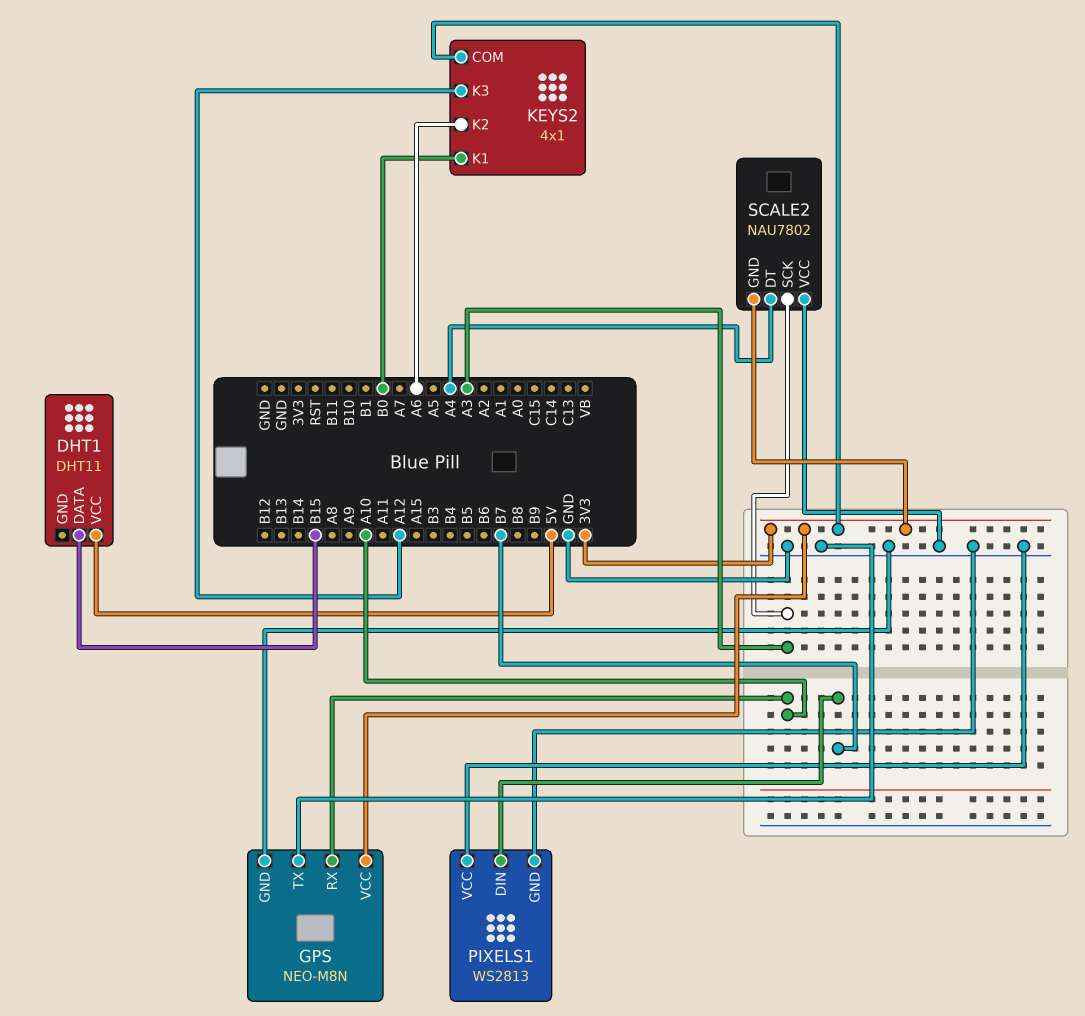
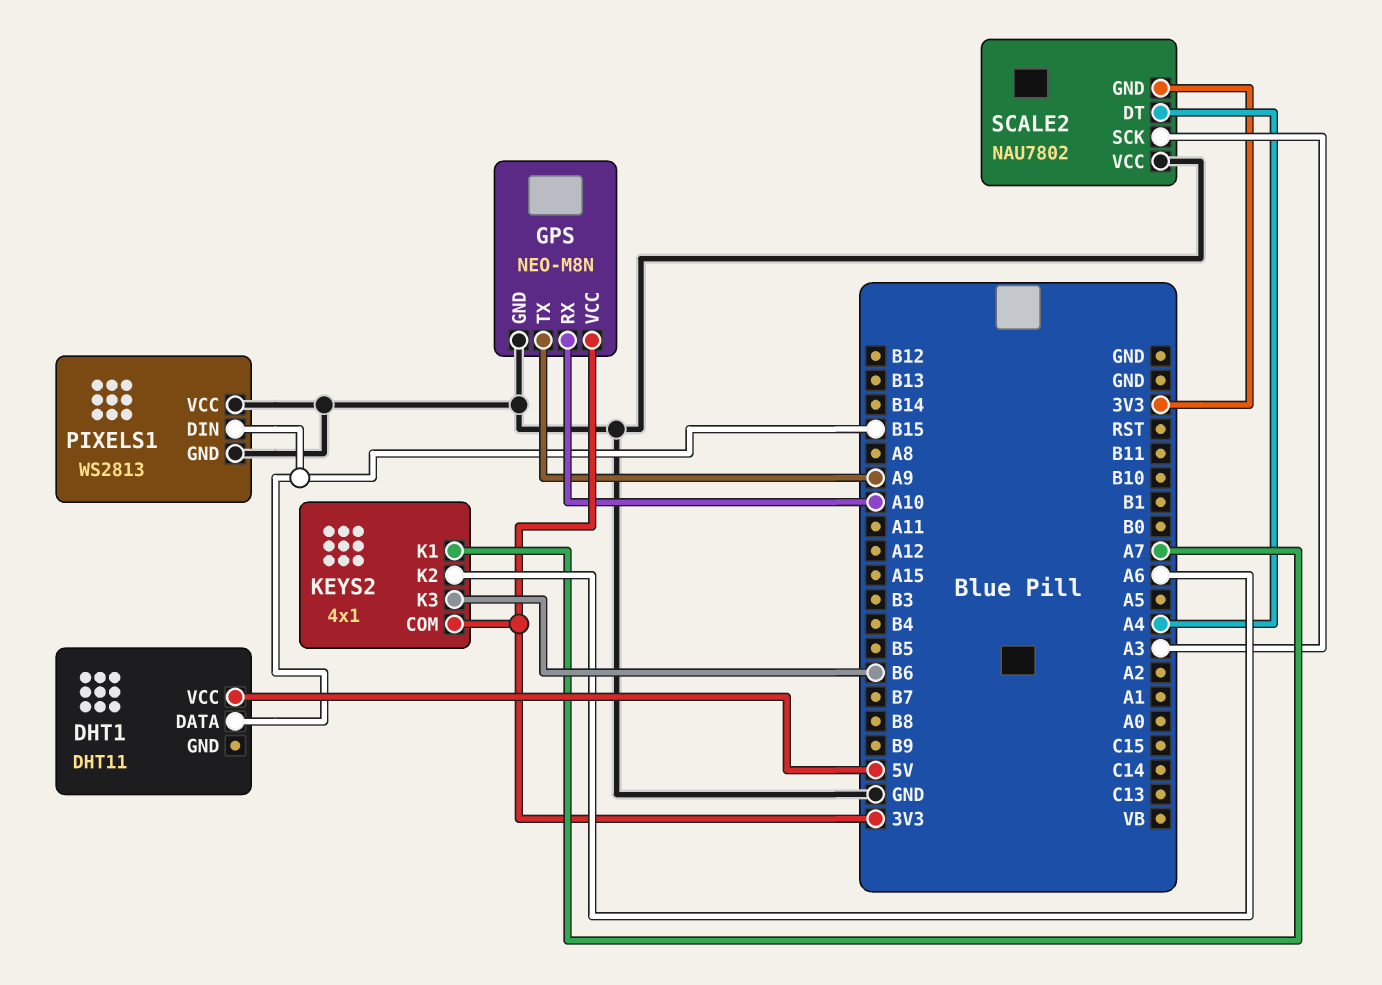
GPS pin TX: GND -> A9
KEYS2 pin K1: B0 -> A7
KEYS2 pin K3: A12 -> B6
PIXELS1 pin DIN: B7 -> B15

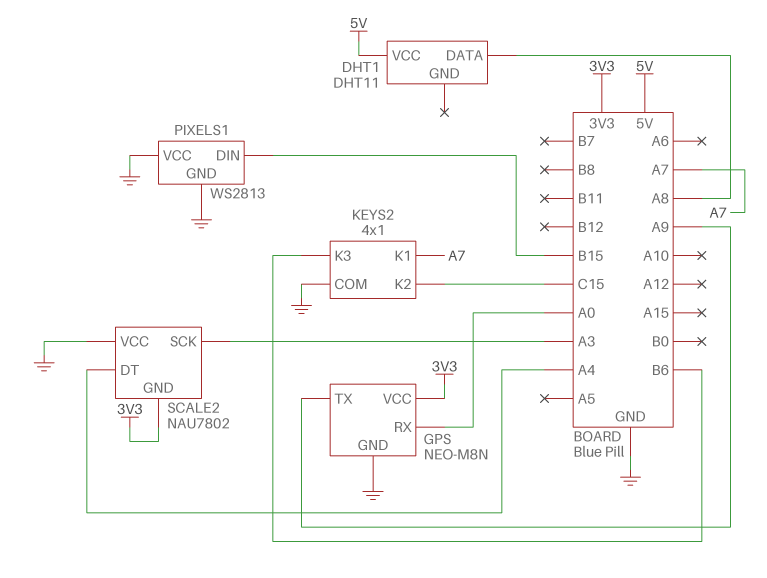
DHT1 pin DATA: B15 -> A8
GPS pin RX: A10 -> A0
KEYS2 pin COM: 3V3 -> GND
KEYS2 pin K2: A6 -> C15

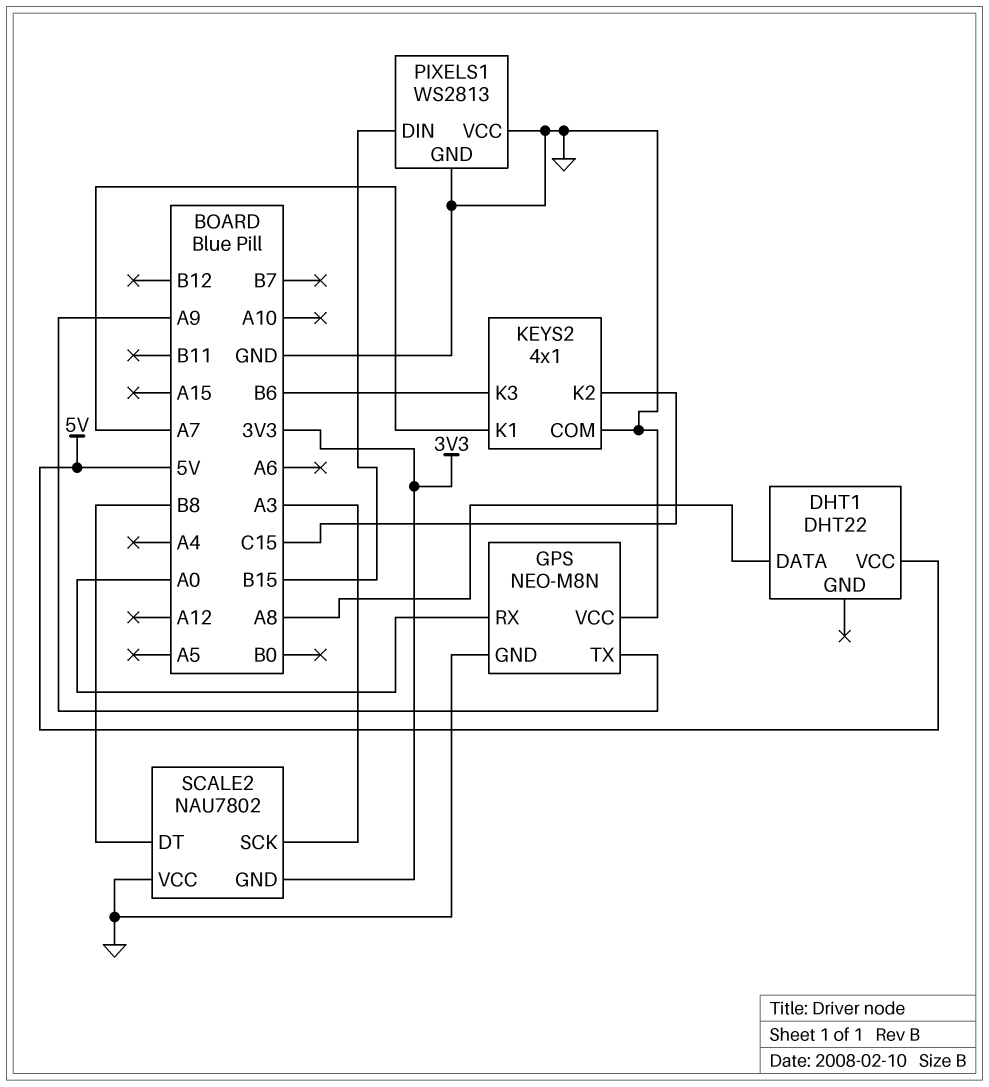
DHT1: DHT11 -> DHT22
GPS pin VCC: 3V3 -> GND
SCALE2 pin DT: A4 -> B8

